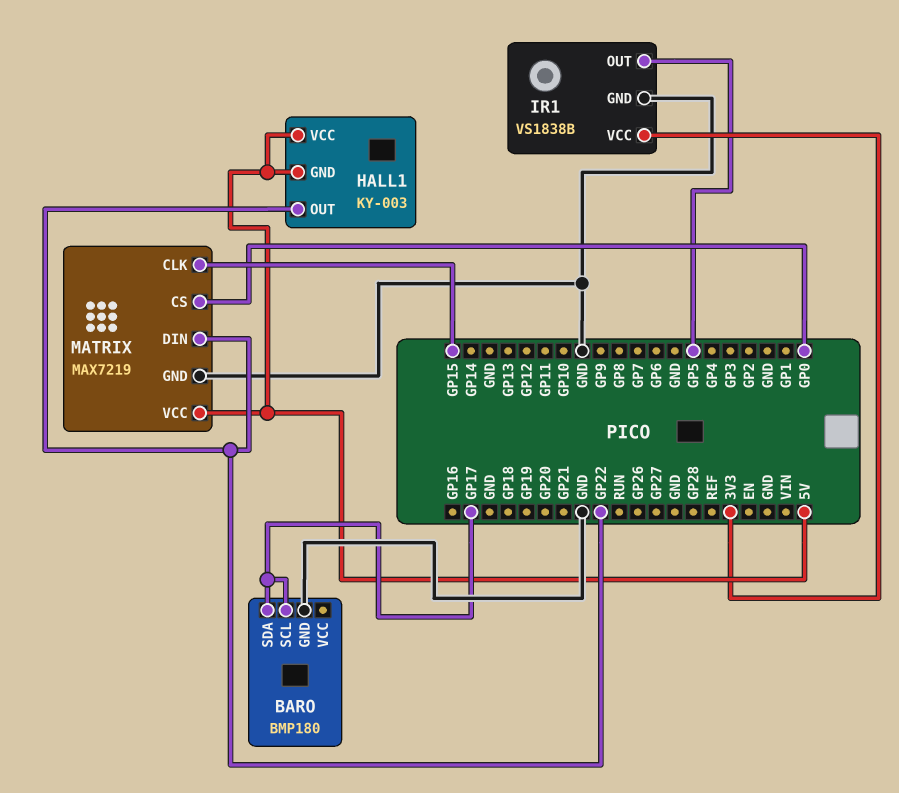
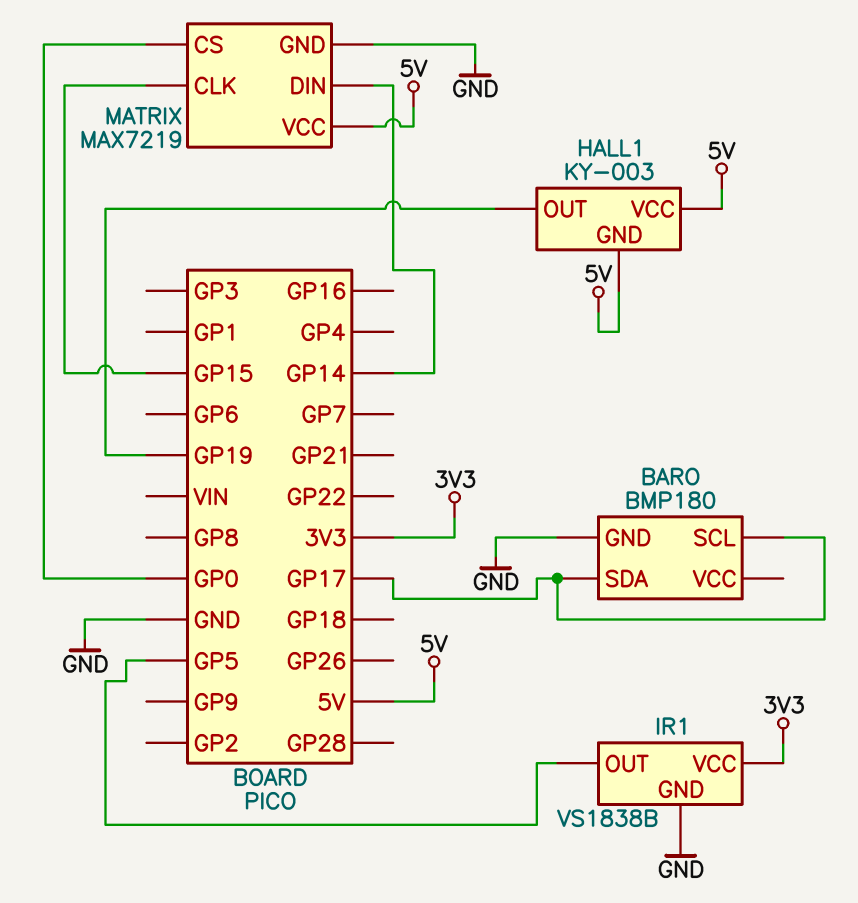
HALL1 pin OUT: GP22 -> GP19
MATRIX pin DIN: GP22 -> GP14

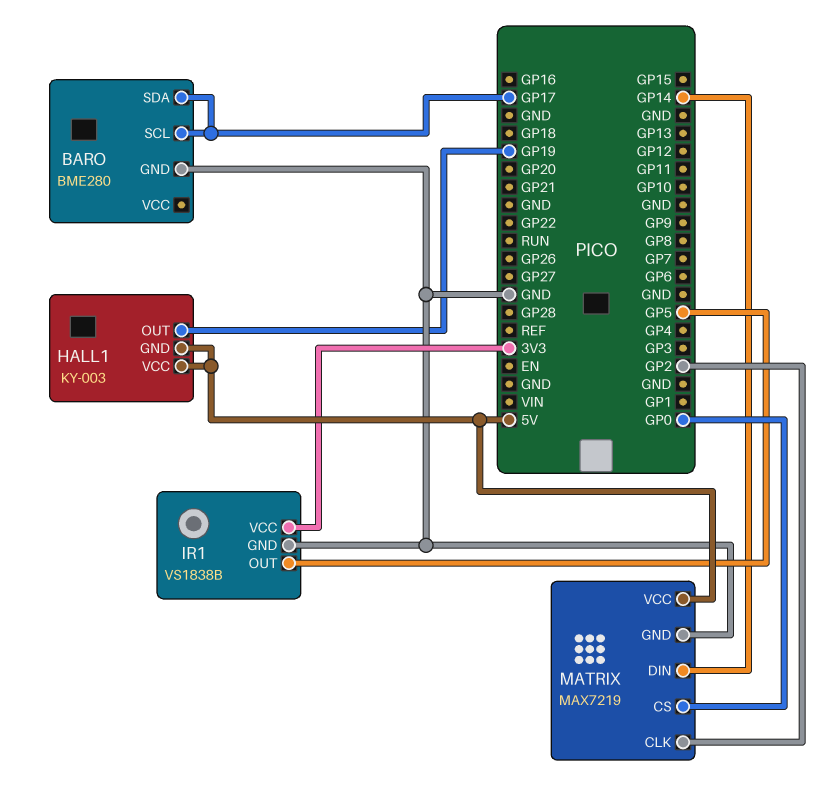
BARO: BMP180 -> BME280
MATRIX pin CLK: GP15 -> GP2

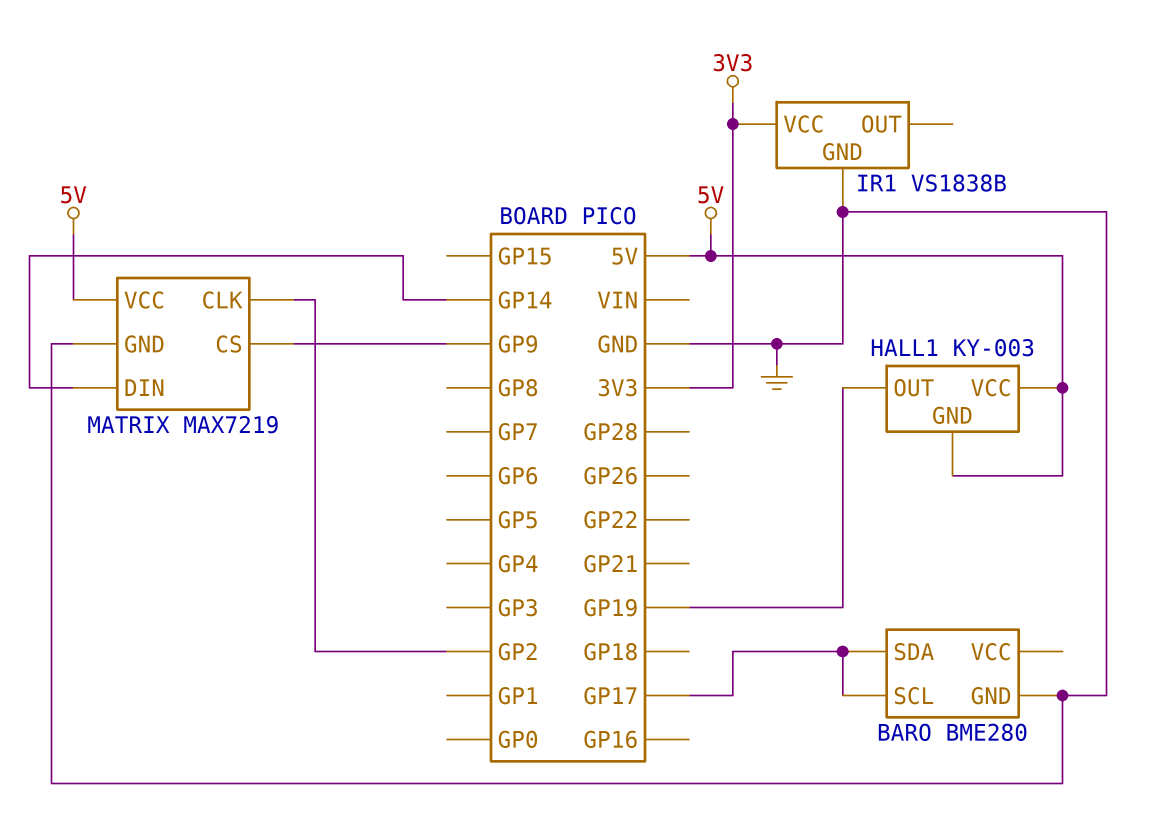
IR1 pin OUT: GP5 -> none
MATRIX pin CS: GP0 -> GP9

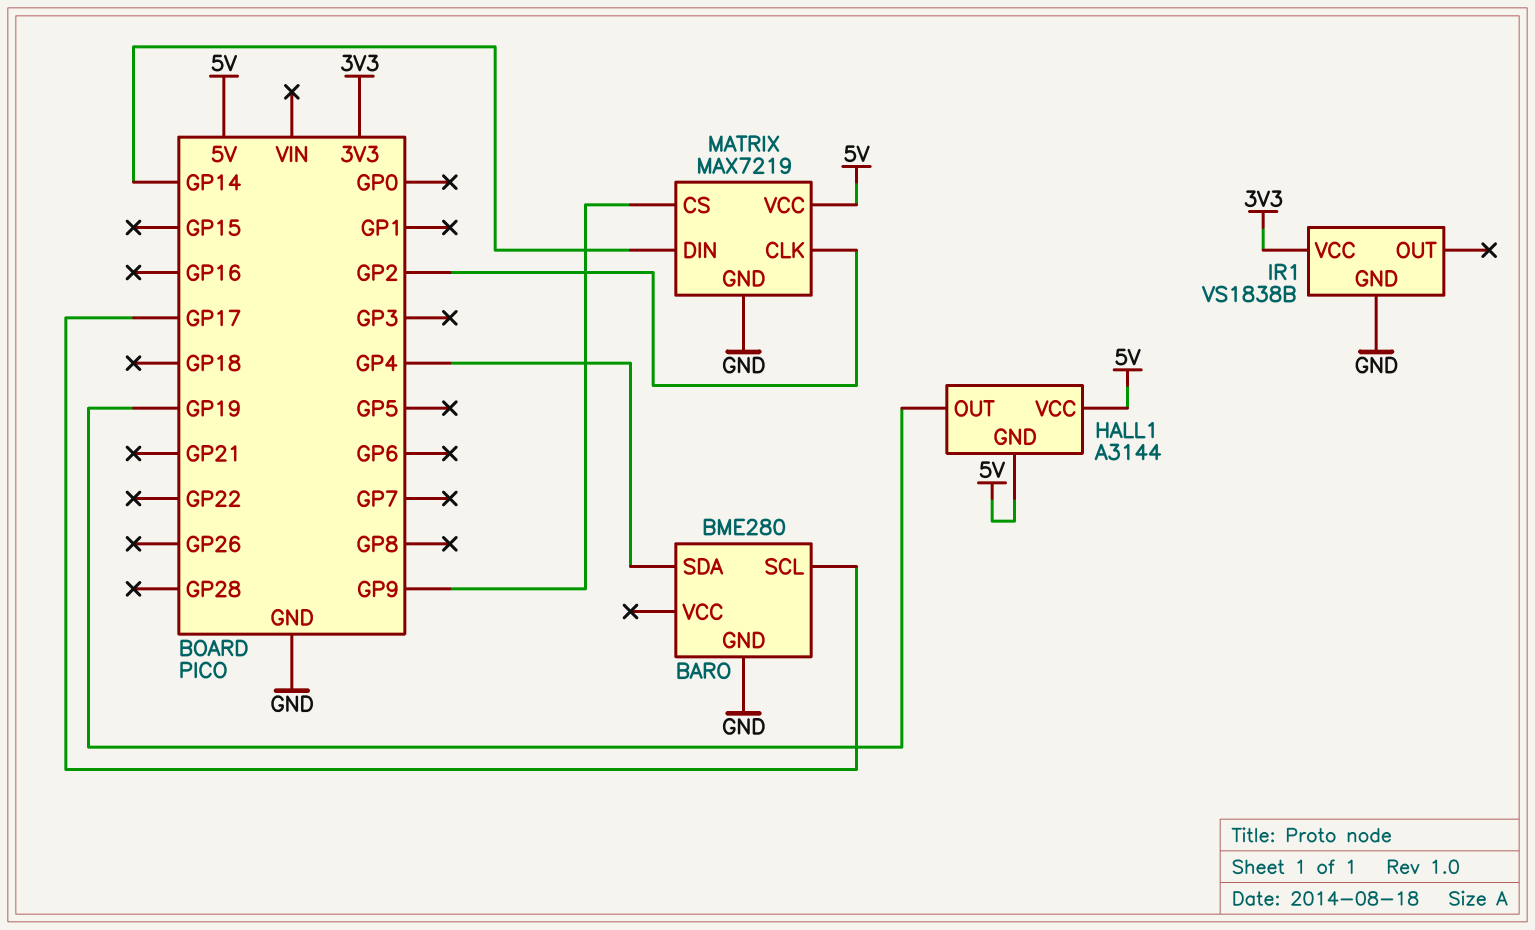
BARO pin SDA: GP17 -> GP4
HALL1: KY-003 -> A3144

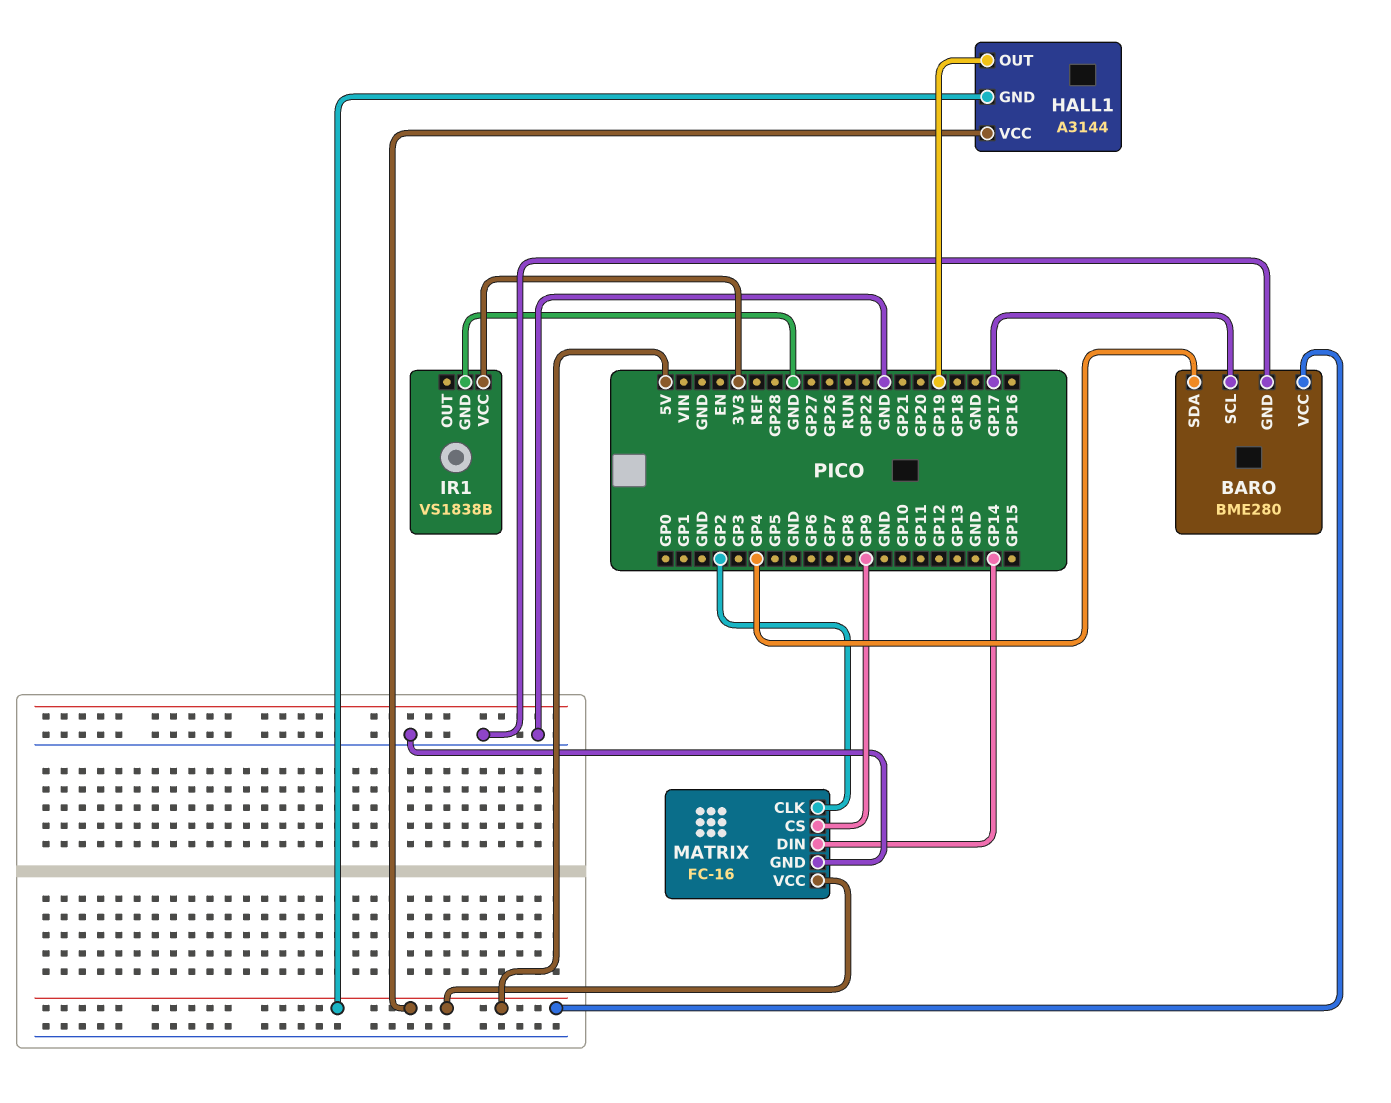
BARO pin VCC: none -> 5V
MATRIX: MAX7219 -> FC-16

